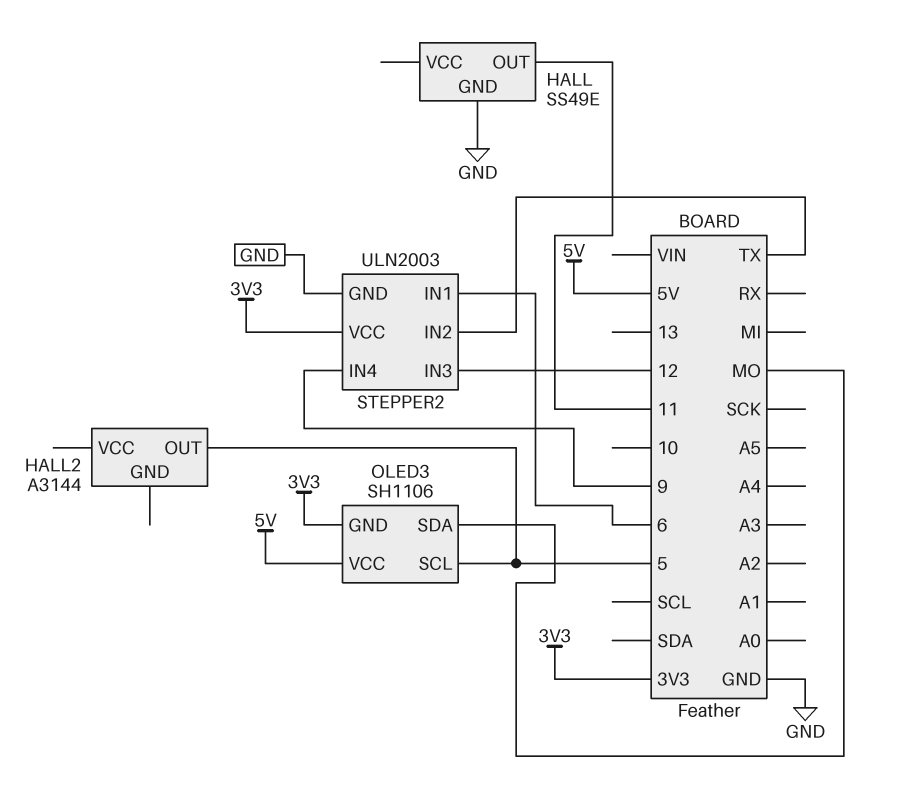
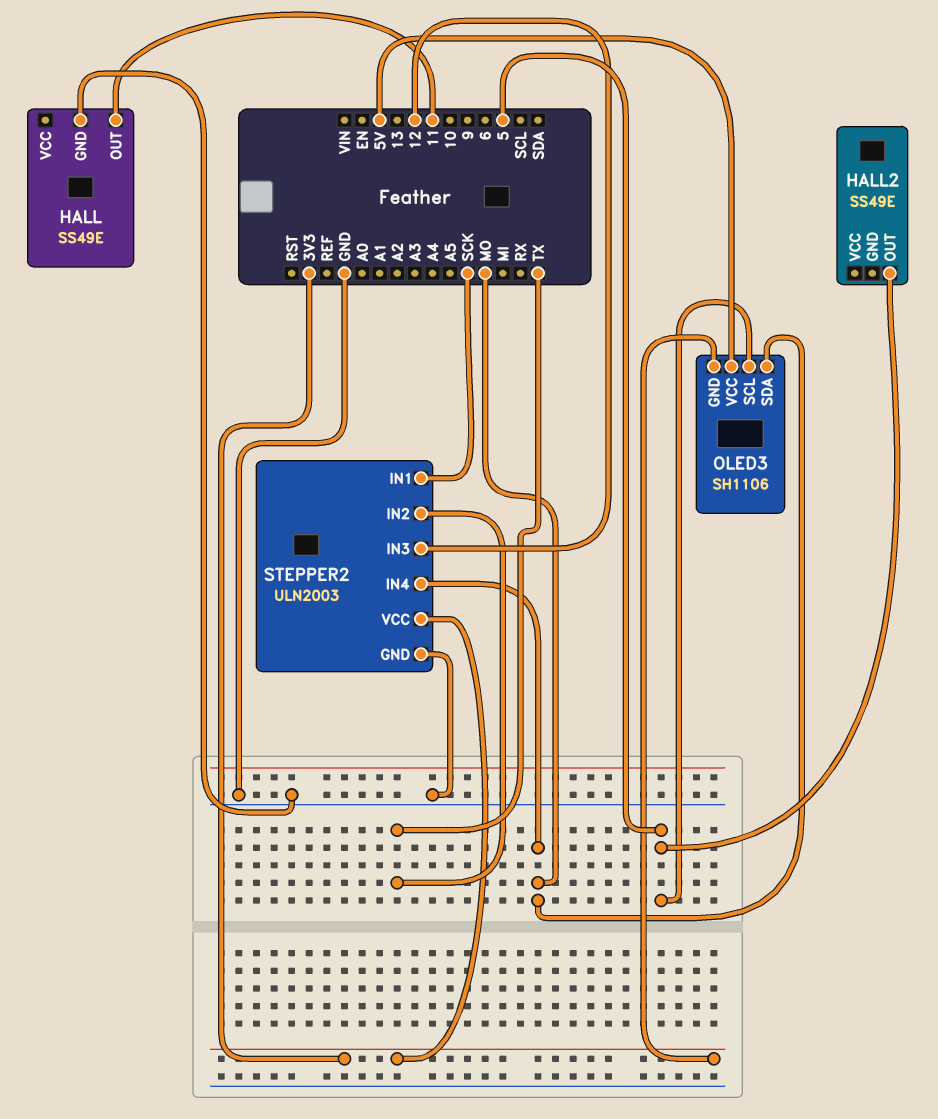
HALL2: A3144 -> SS49E
STEPPER2 pin IN1: 6 -> SCK
STEPPER2 pin IN4: 9 -> MO

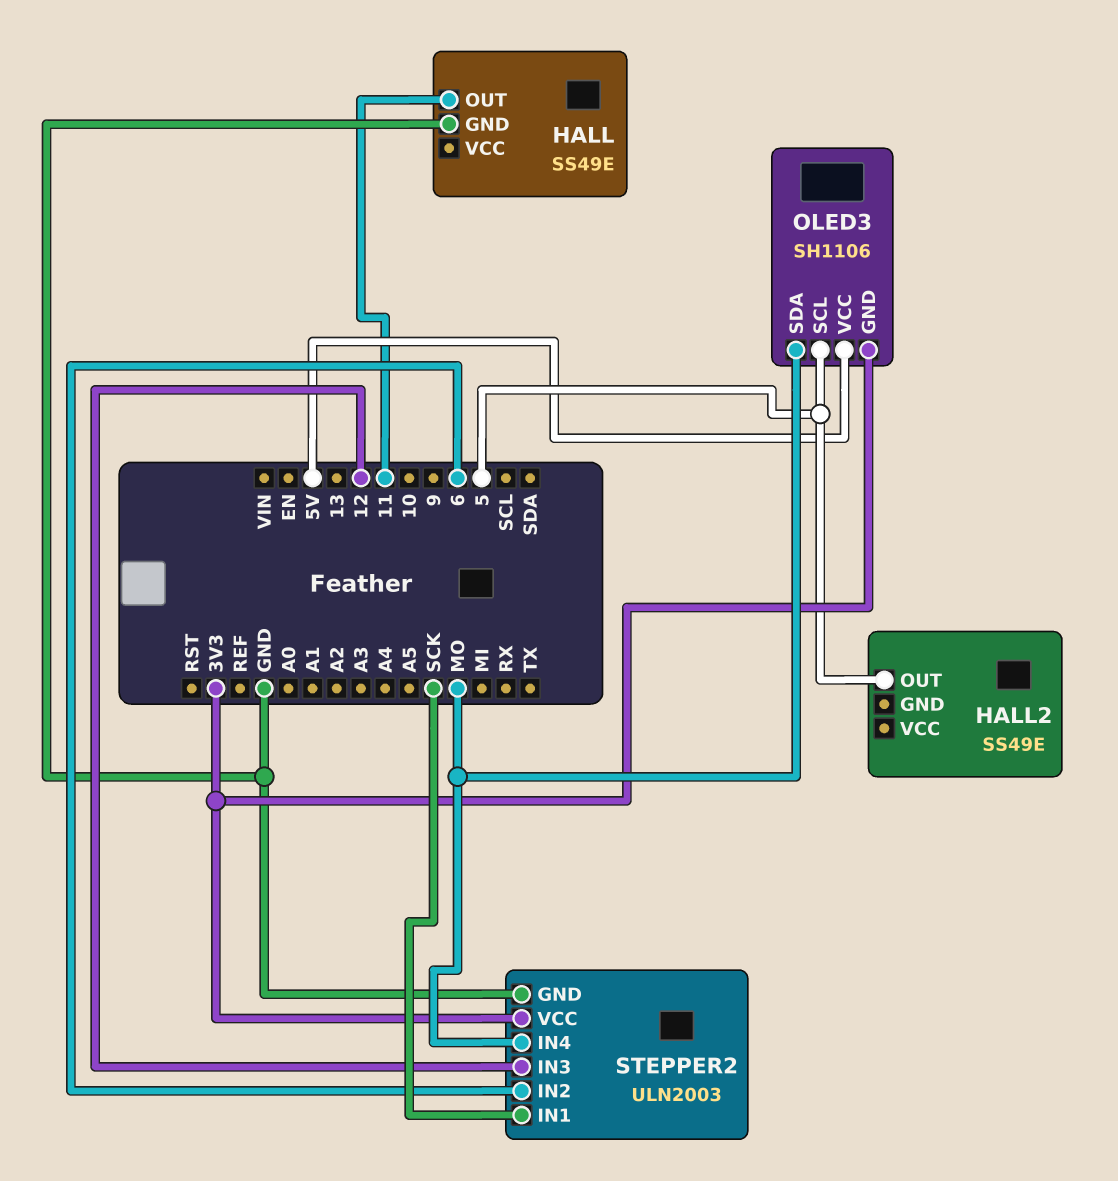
STEPPER2 pin IN2: TX -> 6

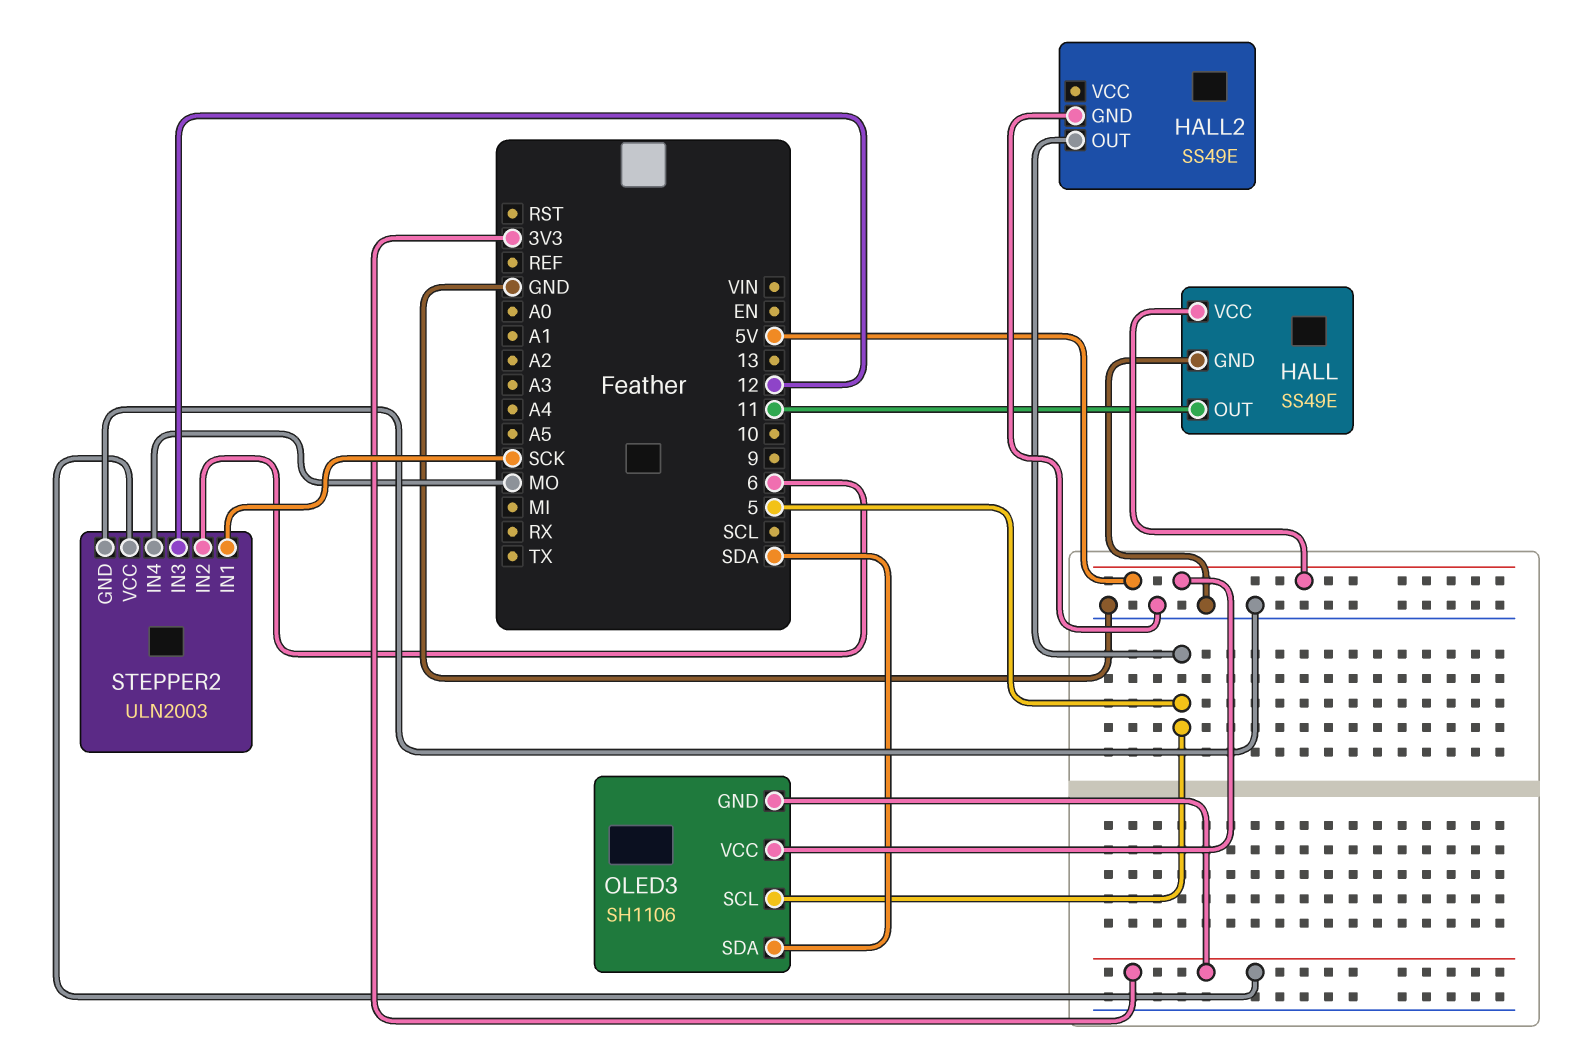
HALL pin VCC: none -> 5V
HALL2 pin GND: none -> GND
OLED3 pin SDA: MO -> SDA

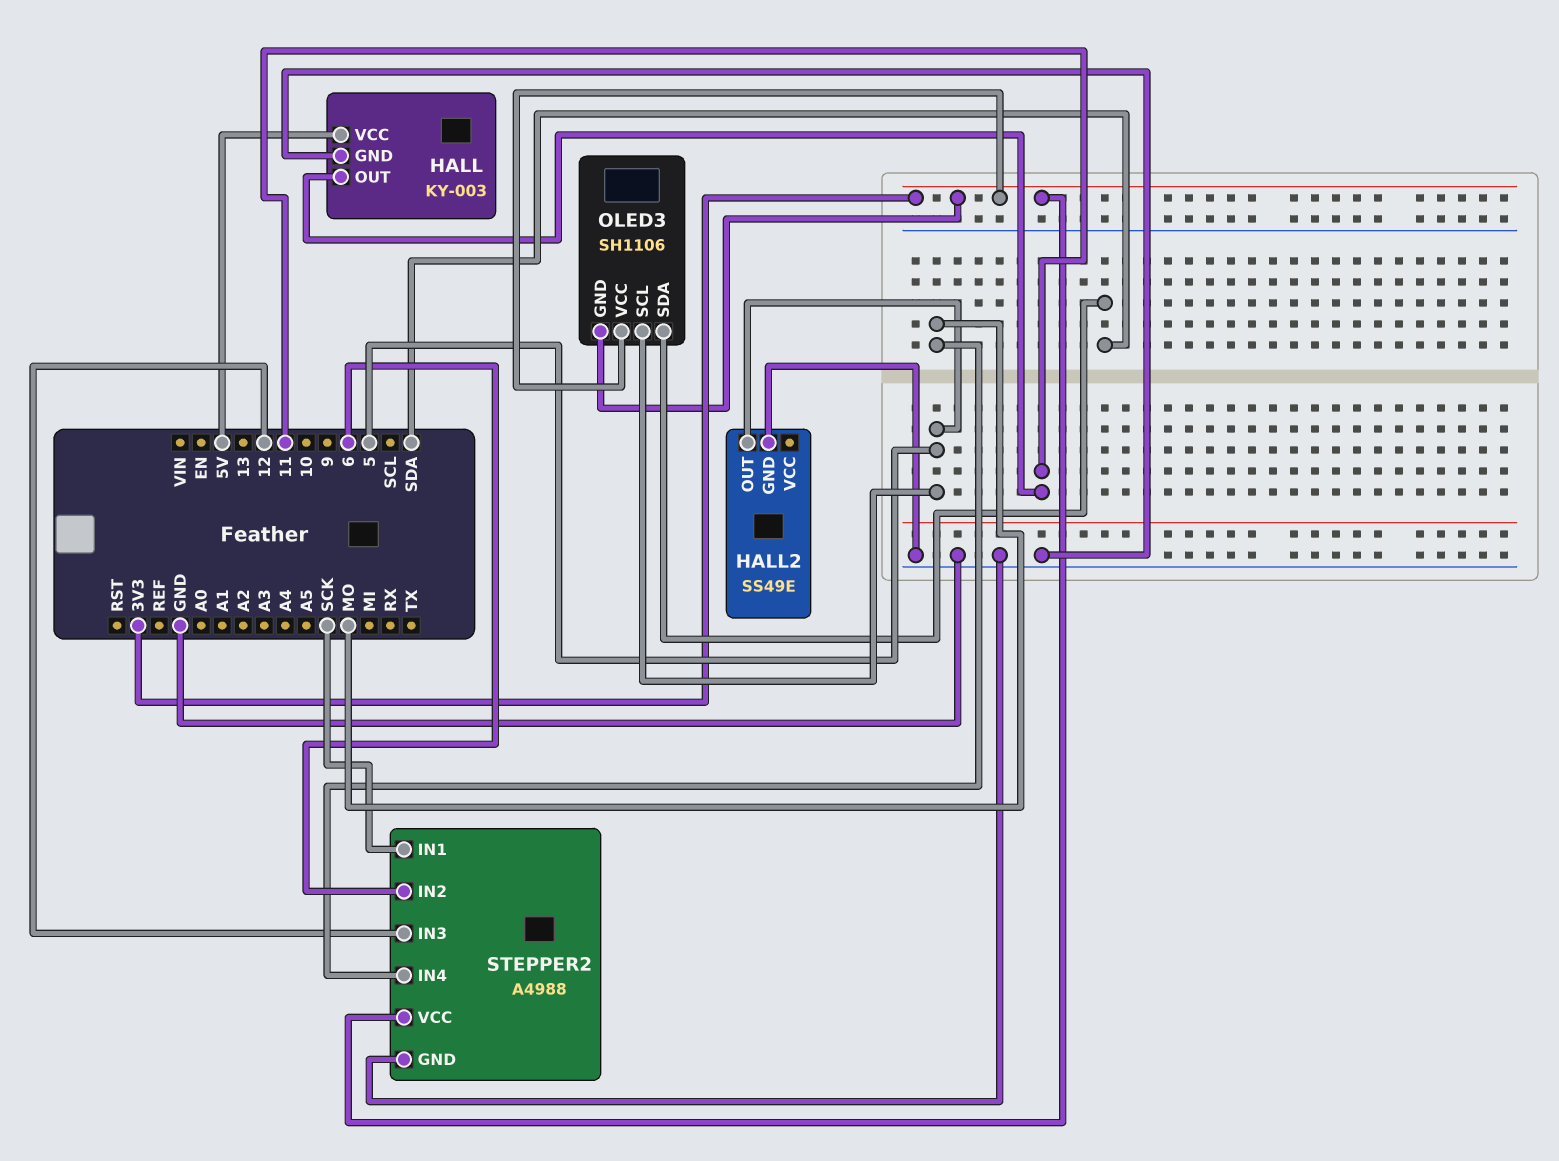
HALL: SS49E -> KY-003
OLED3 pin VCC: 5V -> 3V3
STEPPER2: ULN2003 -> A4988

